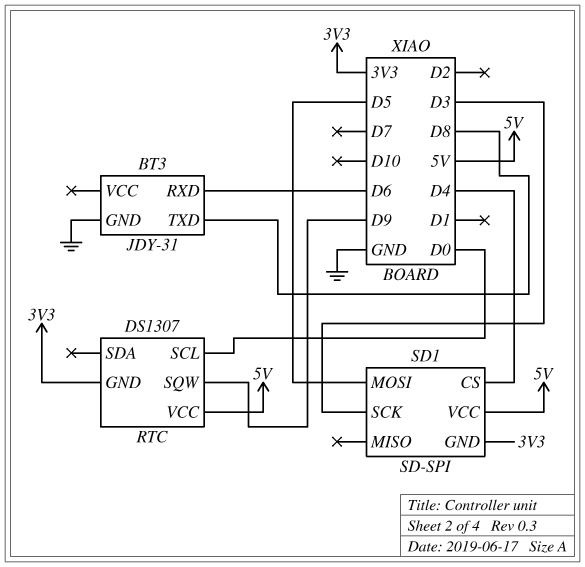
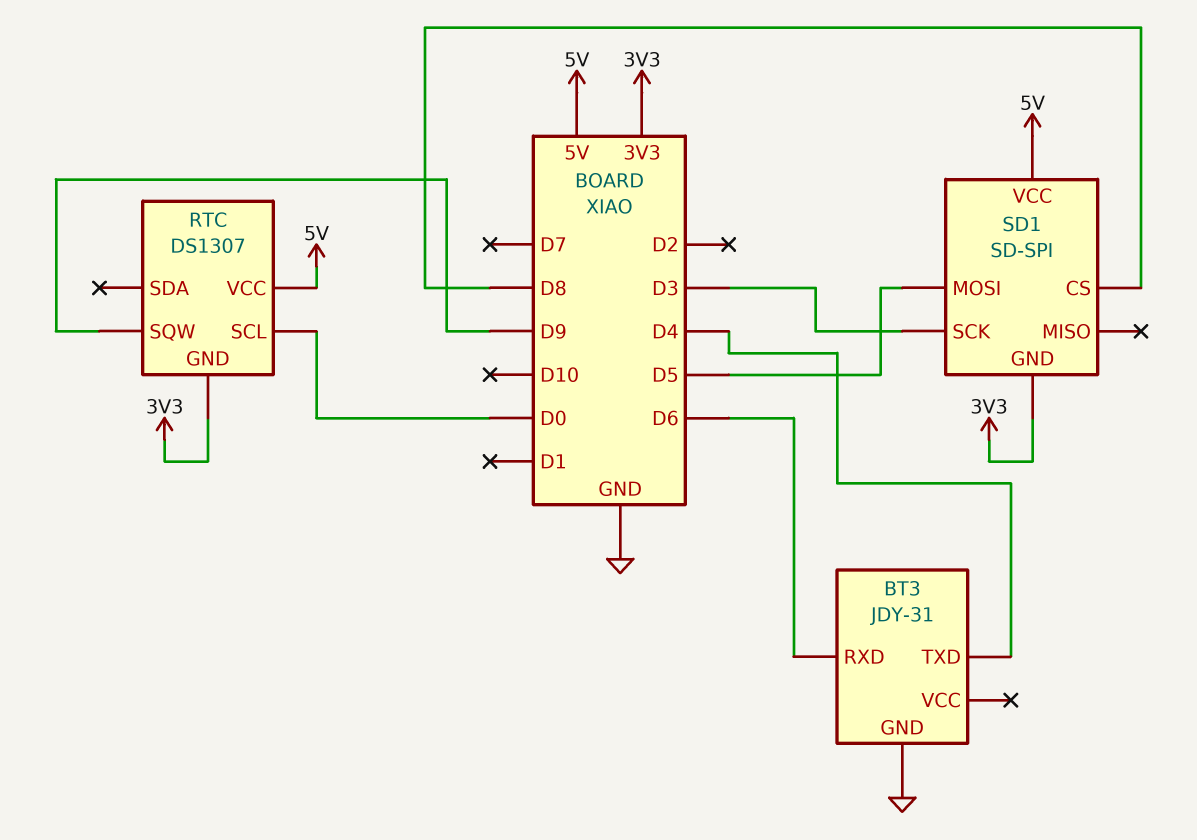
BT3 pin TXD: D8 -> D4
SD1 pin CS: D4 -> D8

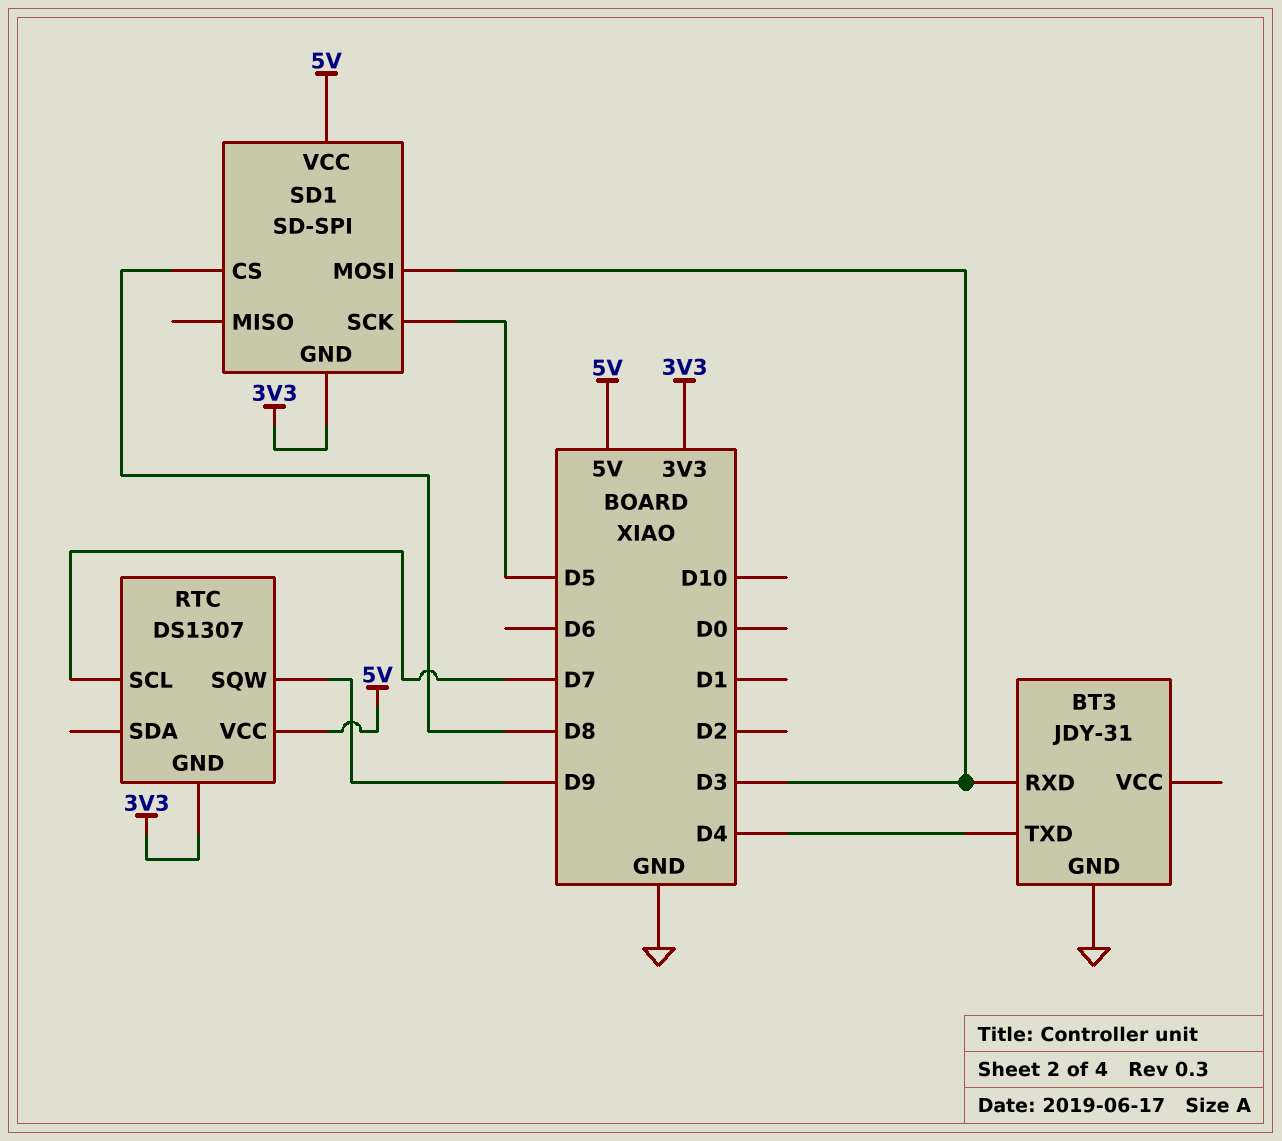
BT3 pin RXD: D6 -> D3
RTC pin SCL: D0 -> D7
SD1 pin MOSI: D5 -> D3
SD1 pin SCK: D3 -> D5

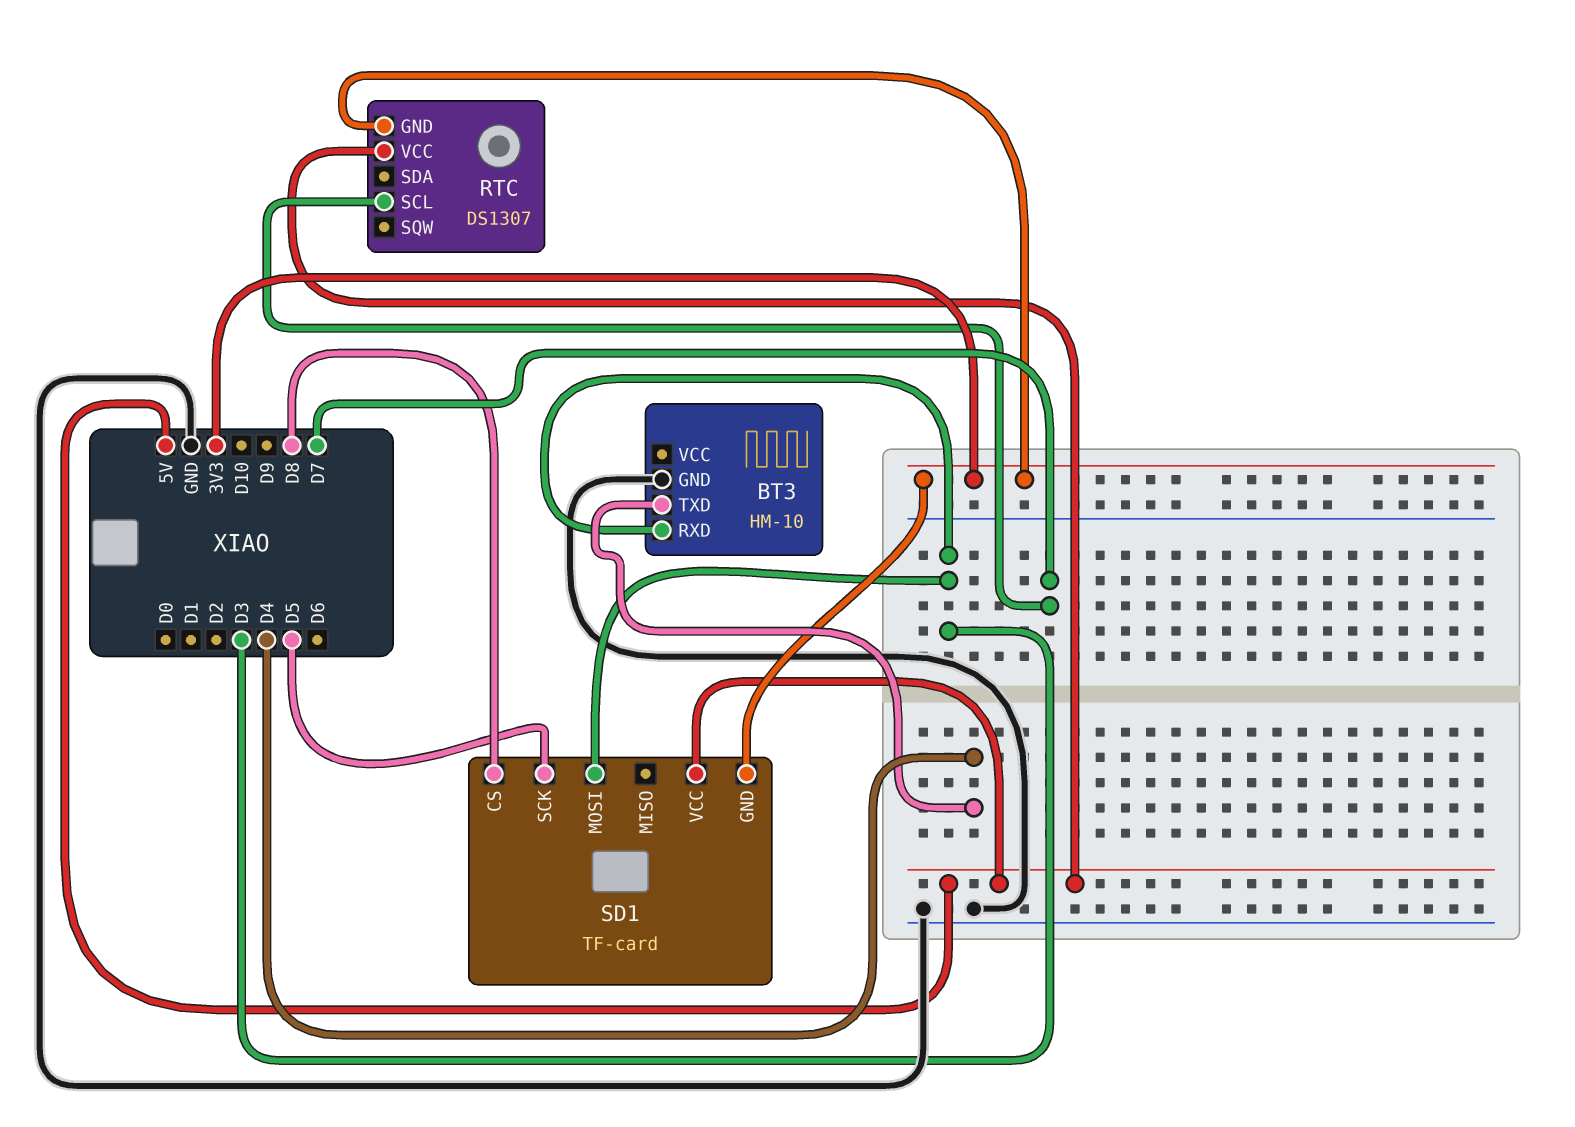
BT3: JDY-31 -> HM-10
RTC pin SQW: D9 -> none
SD1: SD-SPI -> TF-card

